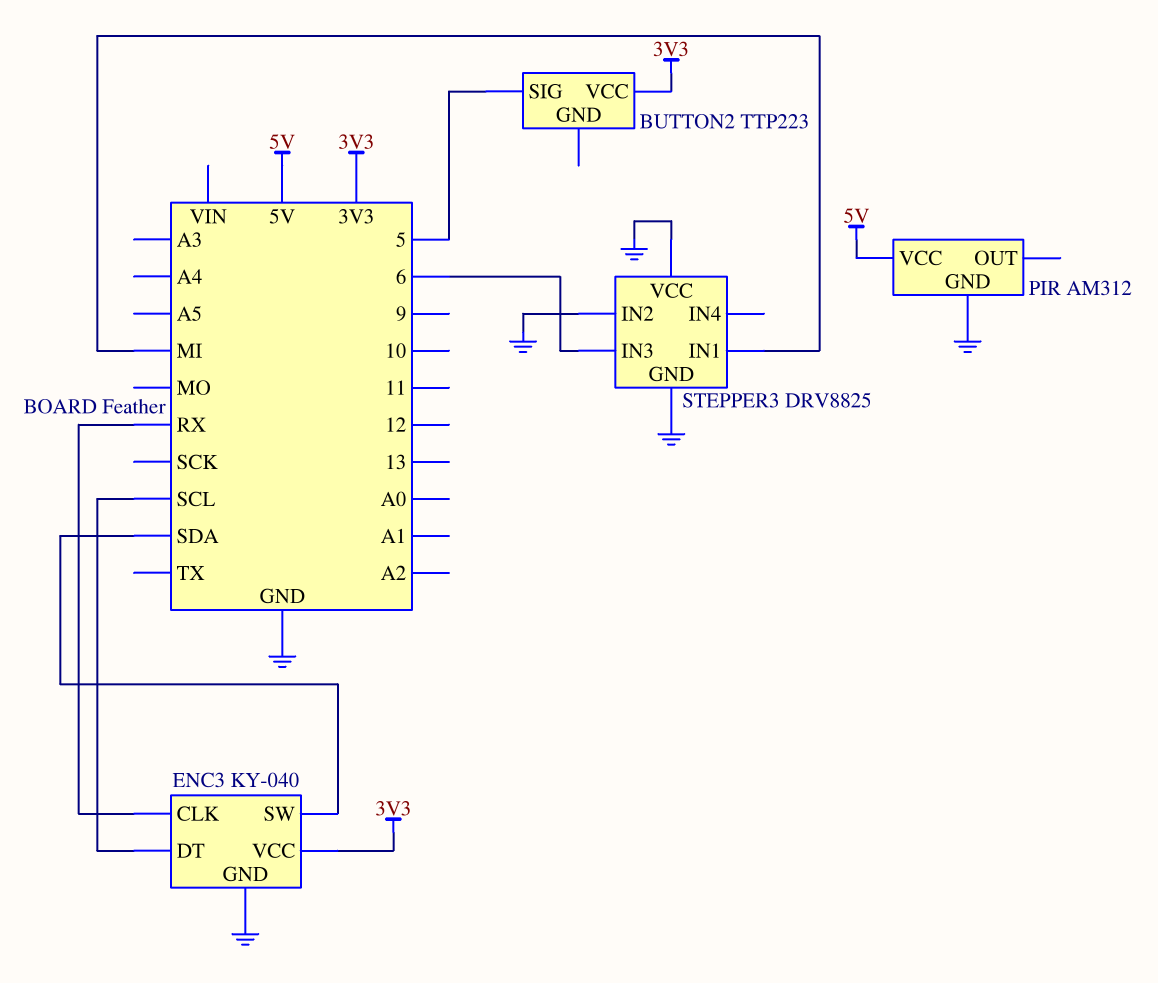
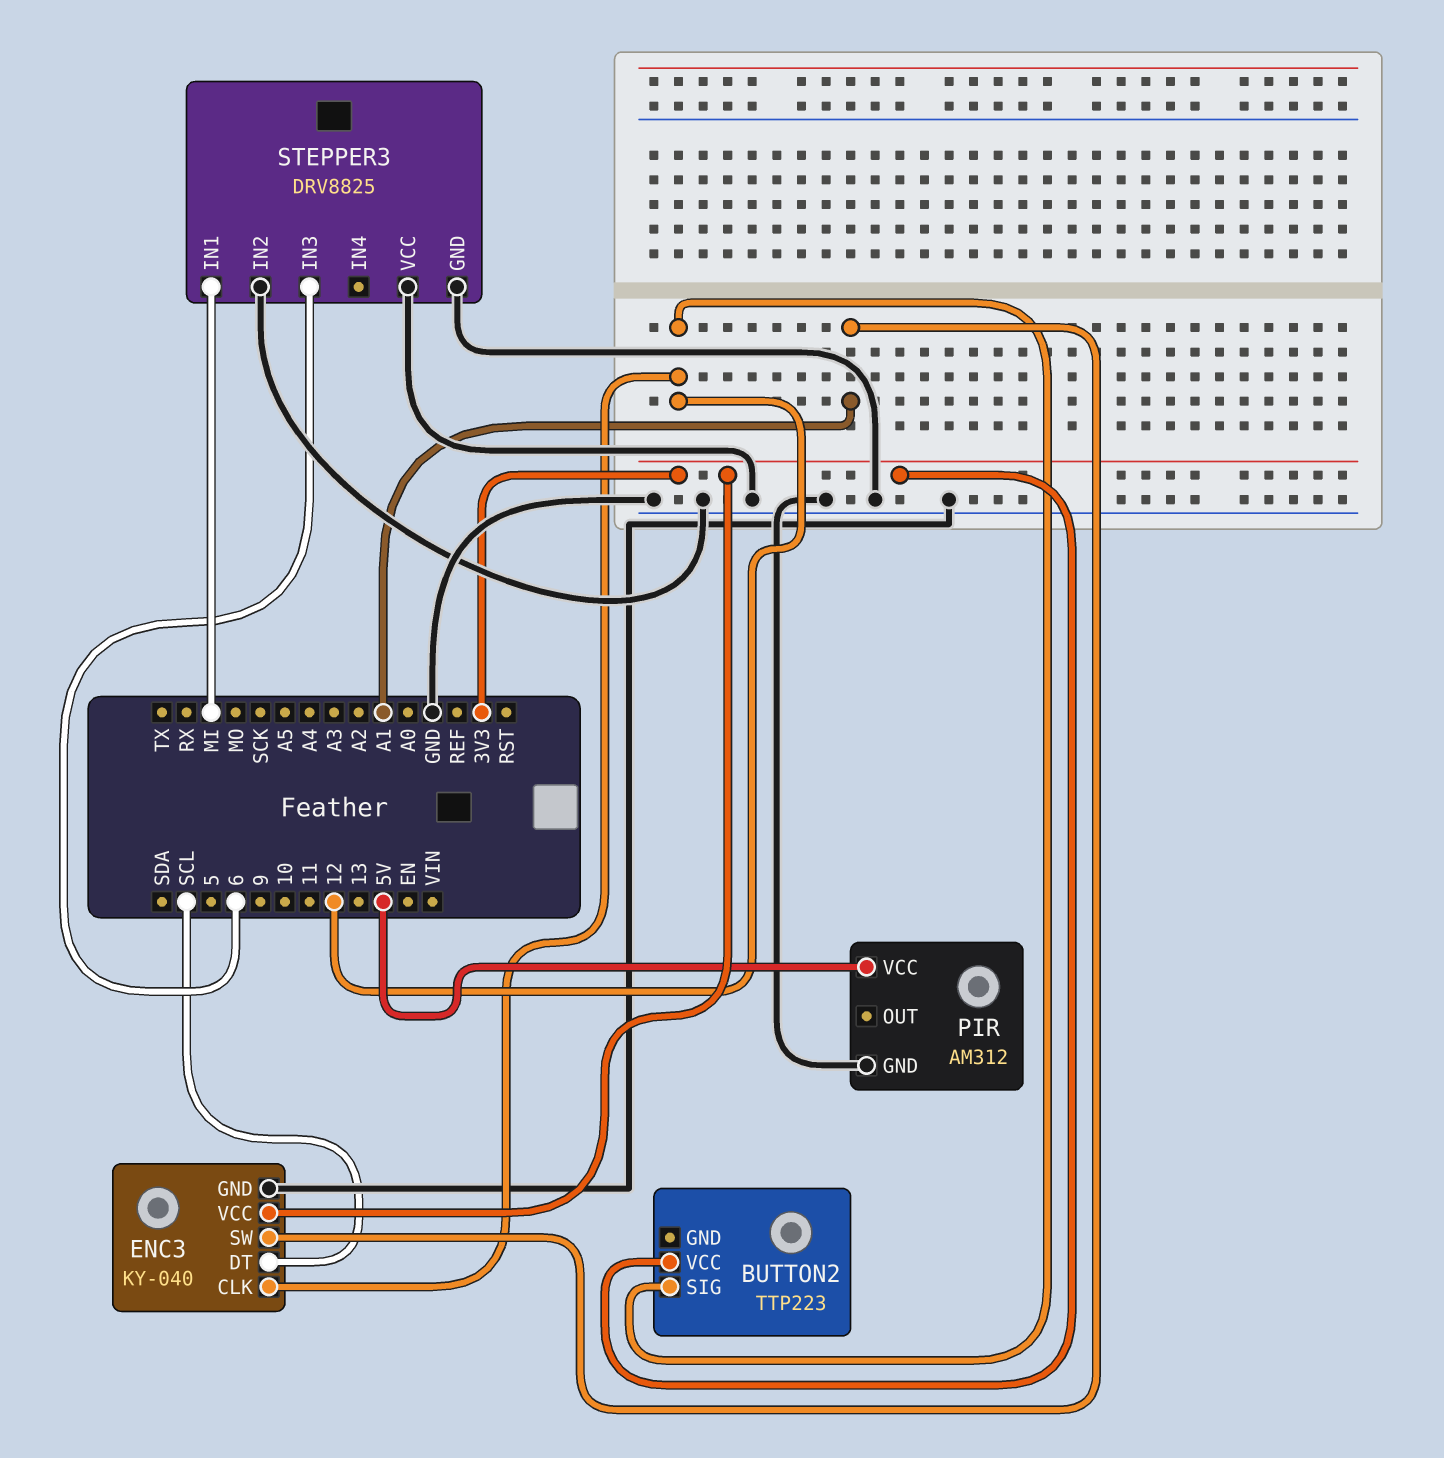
BUTTON2 pin SIG: 5 -> 12
ENC3 pin CLK: RX -> 12
ENC3 pin SW: SDA -> A1

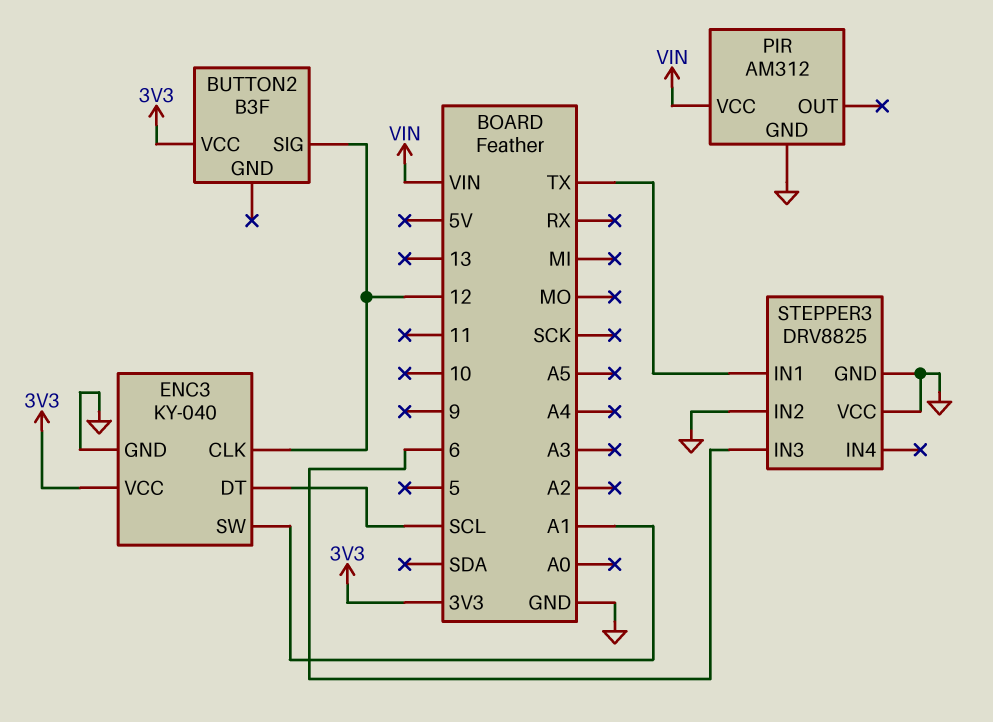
BUTTON2: TTP223 -> B3F
PIR pin VCC: 5V -> VIN
STEPPER3 pin IN1: MI -> TX

